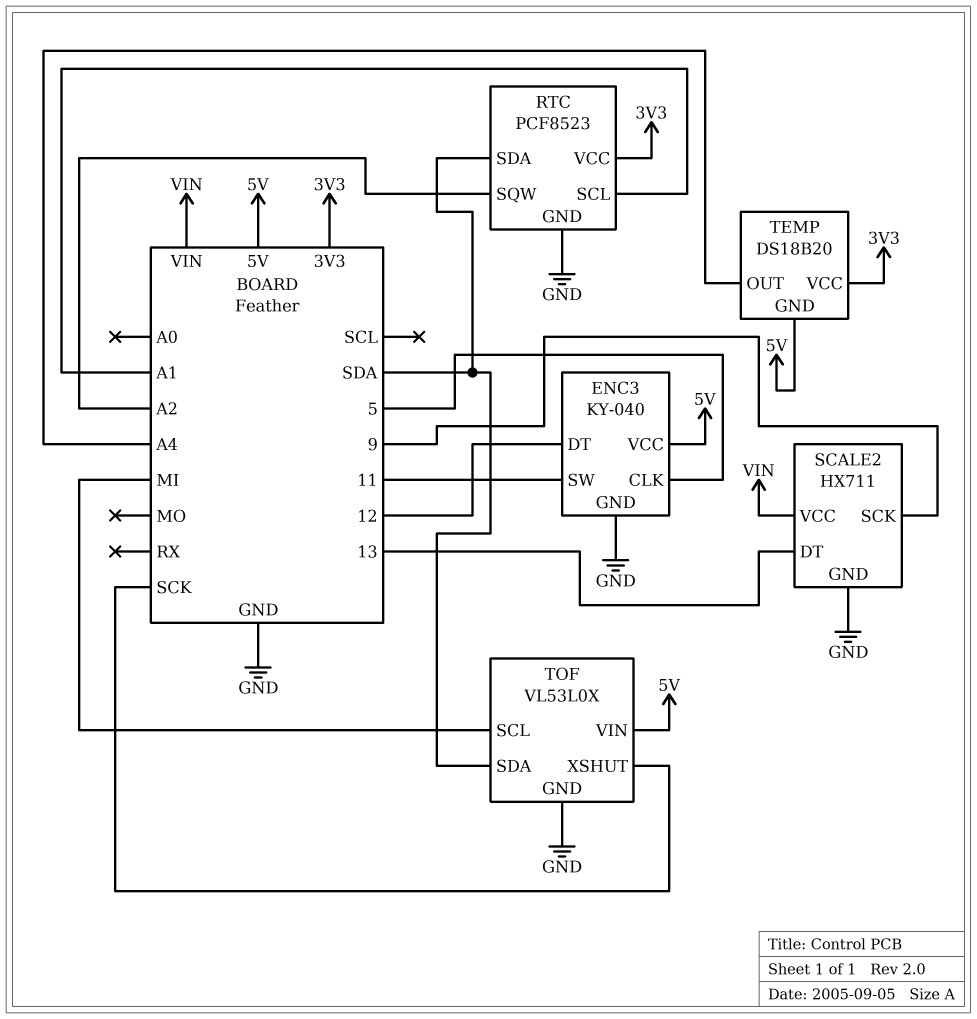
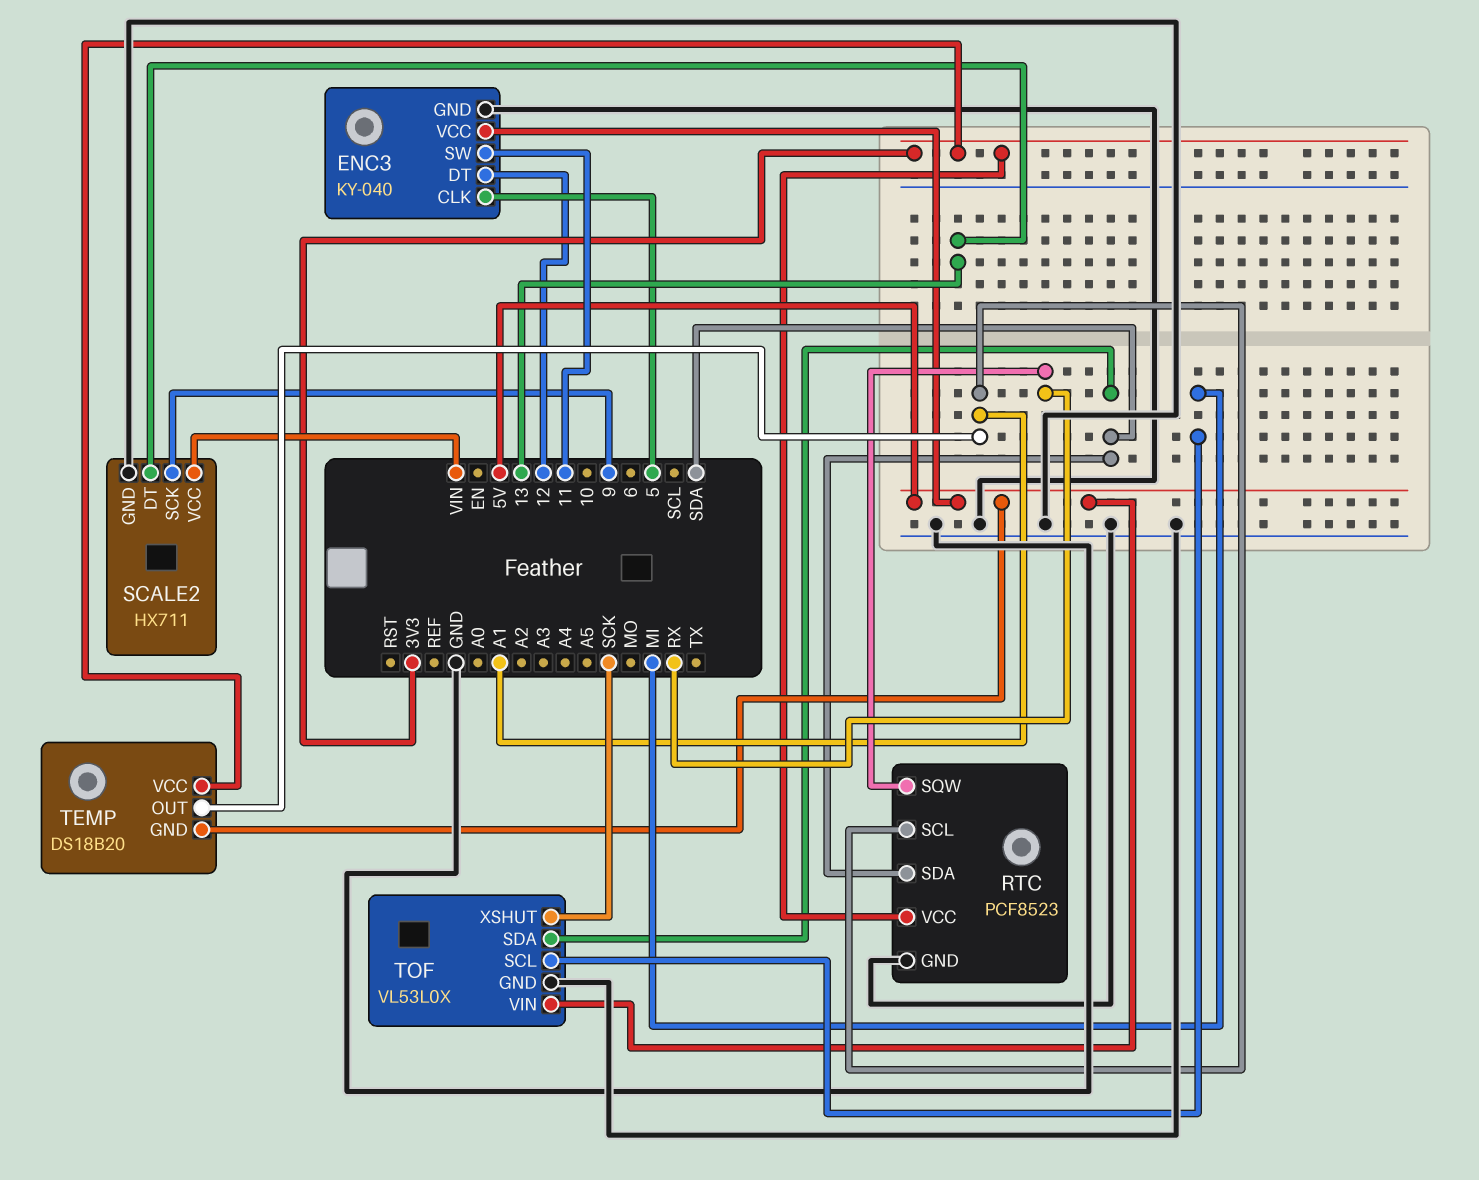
RTC pin SQW: A2 -> RX
TEMP pin OUT: A4 -> A1

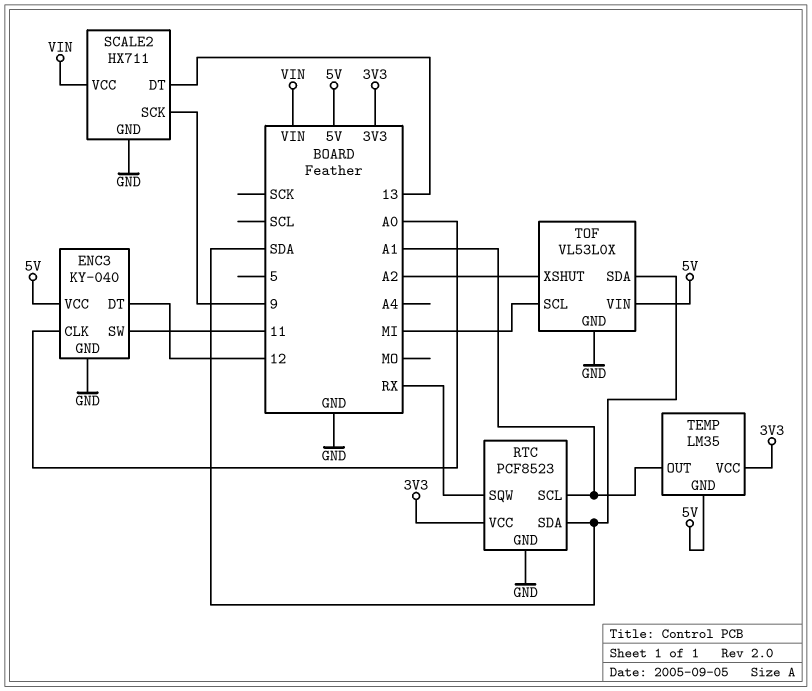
ENC3 pin CLK: 5 -> A0
TEMP: DS18B20 -> LM35
TOF pin XSHUT: SCK -> A2

